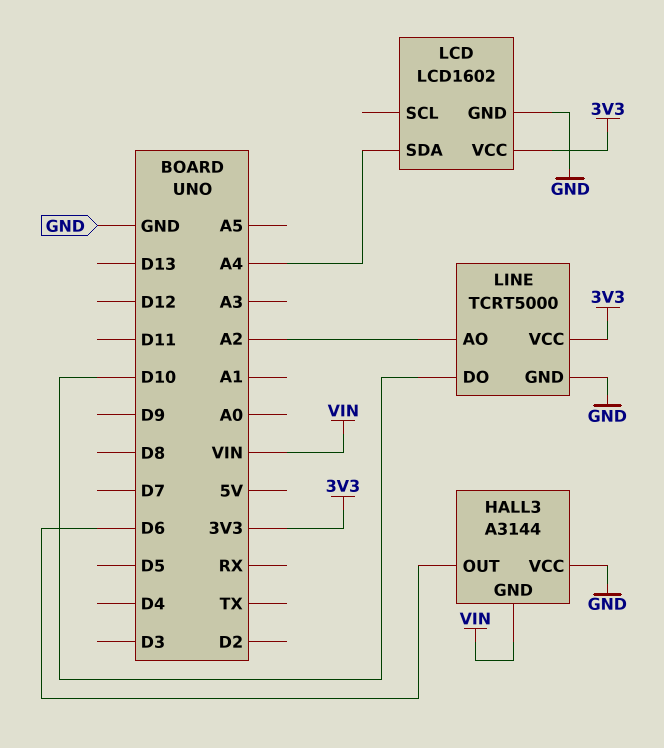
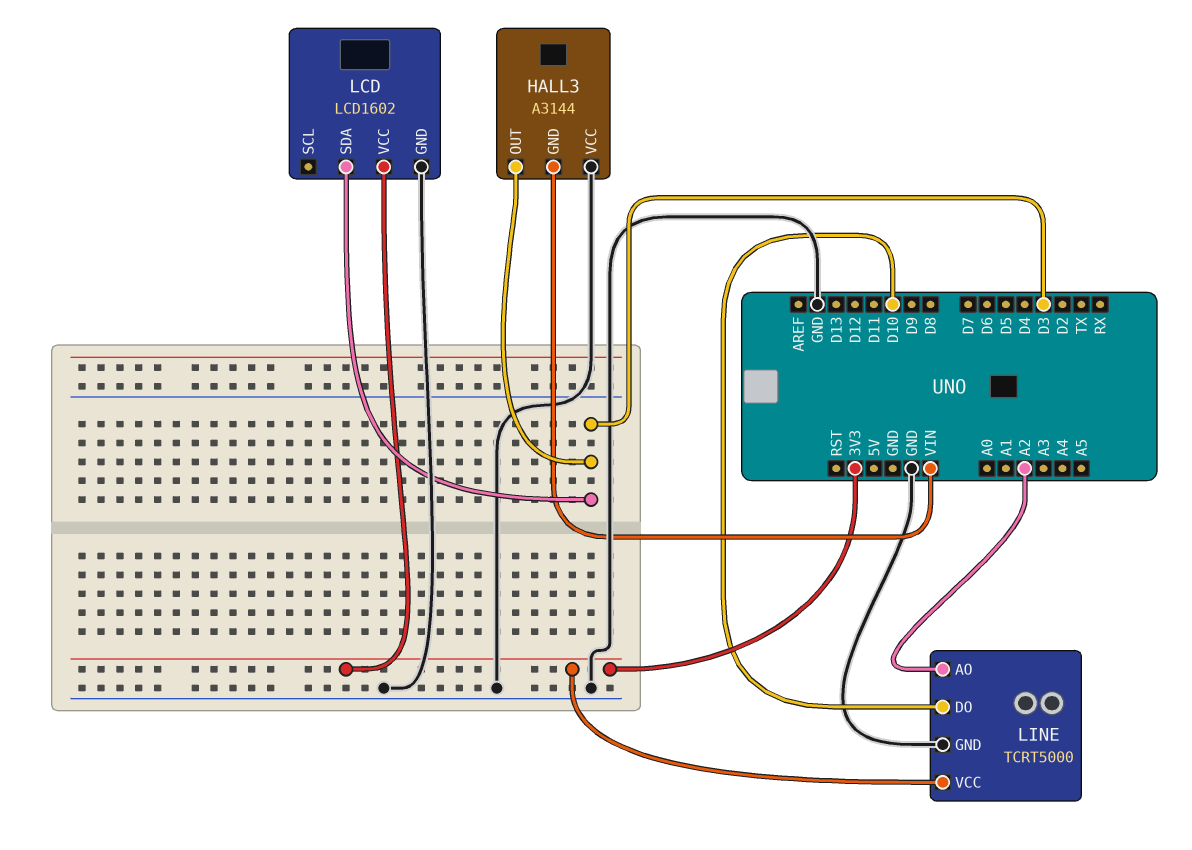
HALL3 pin OUT: D6 -> D3
LCD pin SDA: A4 -> D3

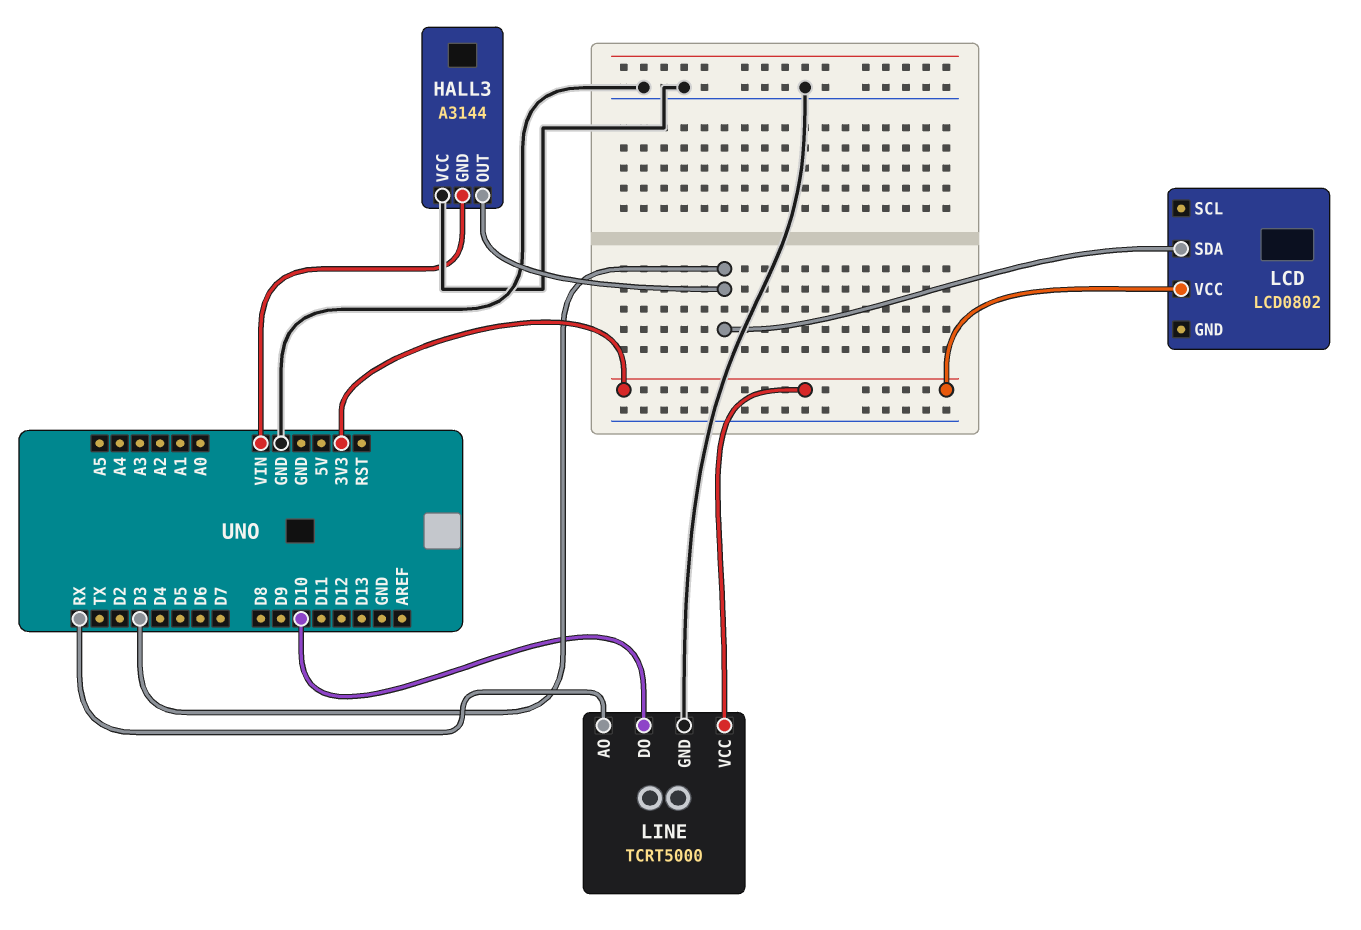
LCD: LCD1602 -> LCD0802
LCD pin GND: GND -> none
LINE pin AO: A2 -> RX

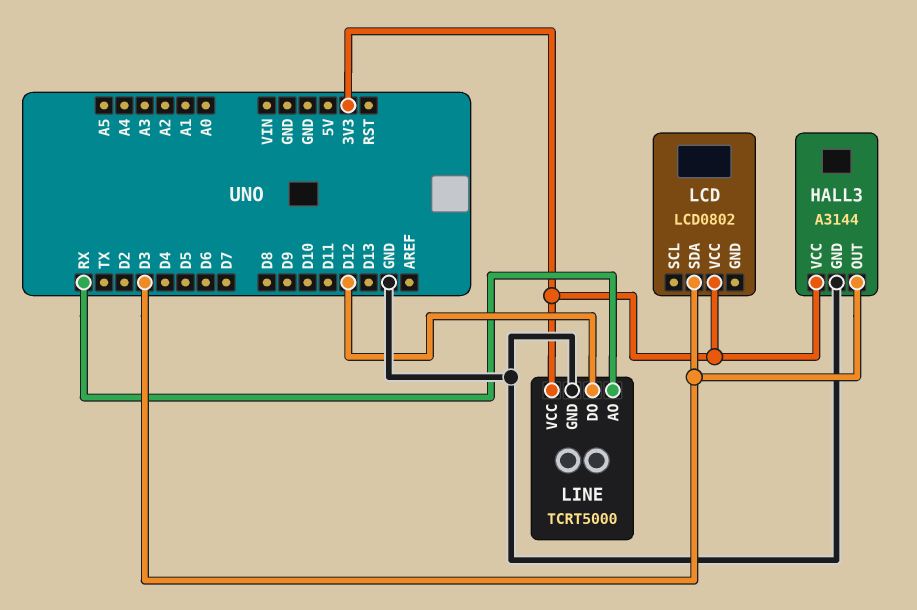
HALL3 pin GND: VIN -> GND
HALL3 pin VCC: GND -> 3V3
LINE pin DO: D10 -> D12

